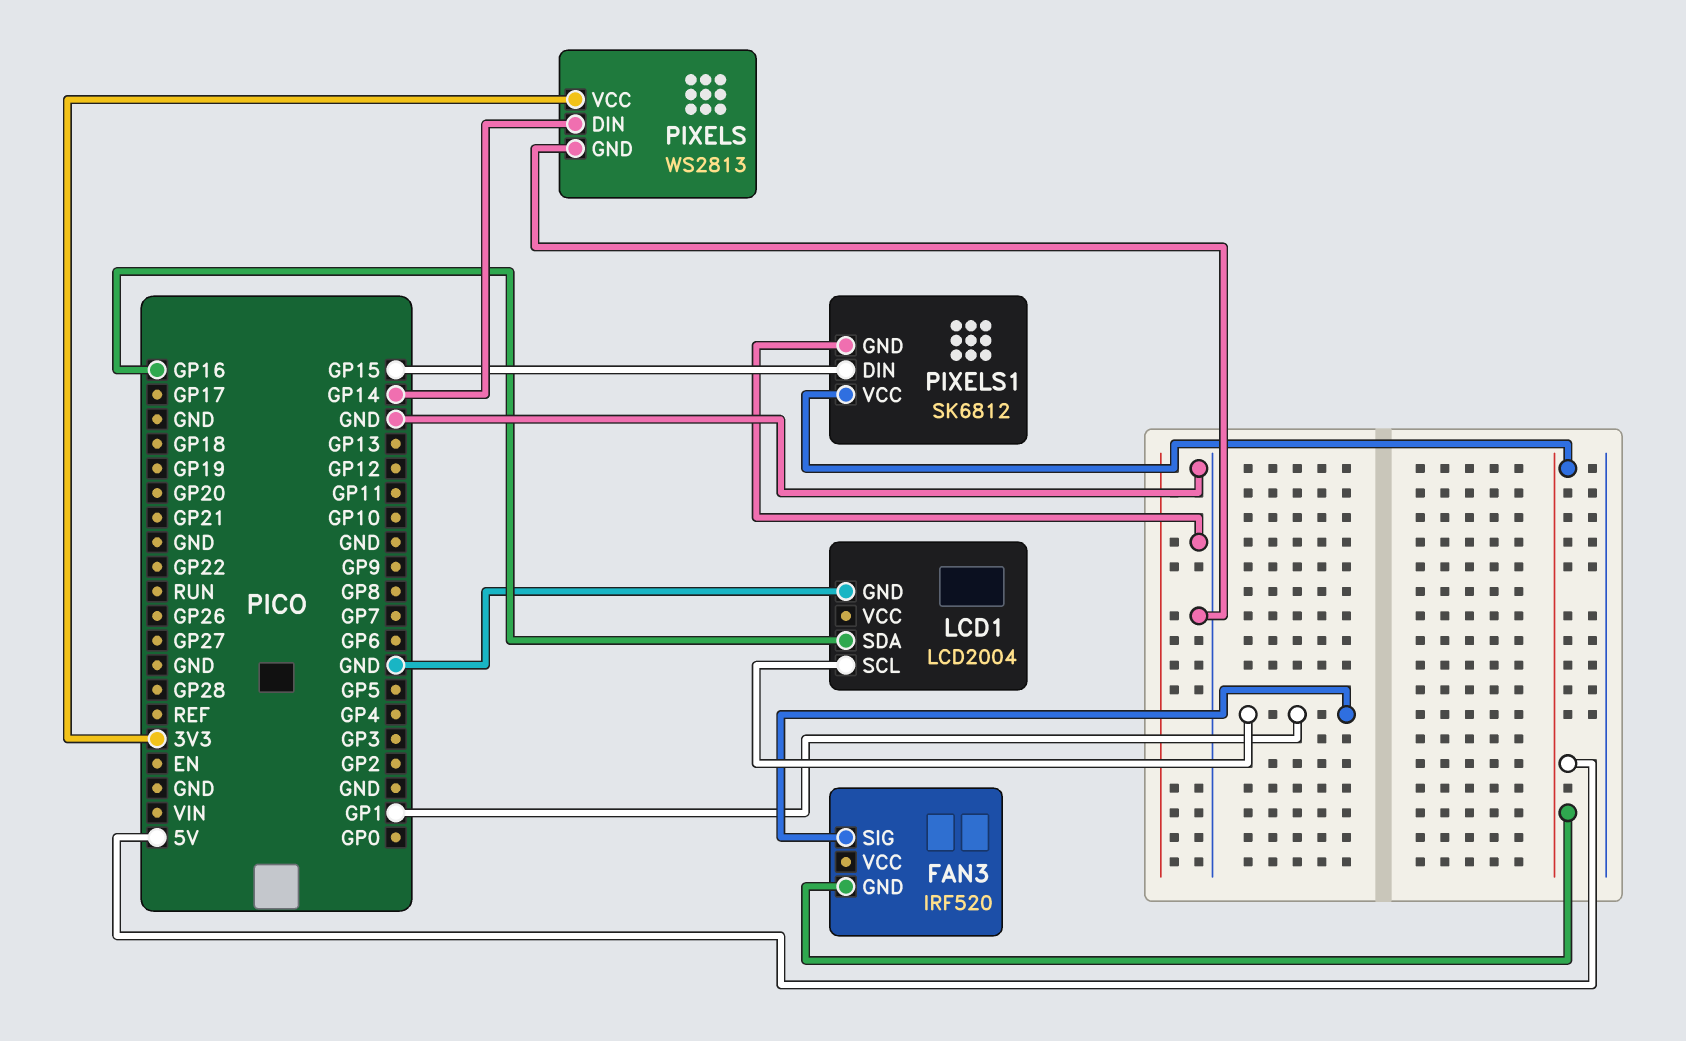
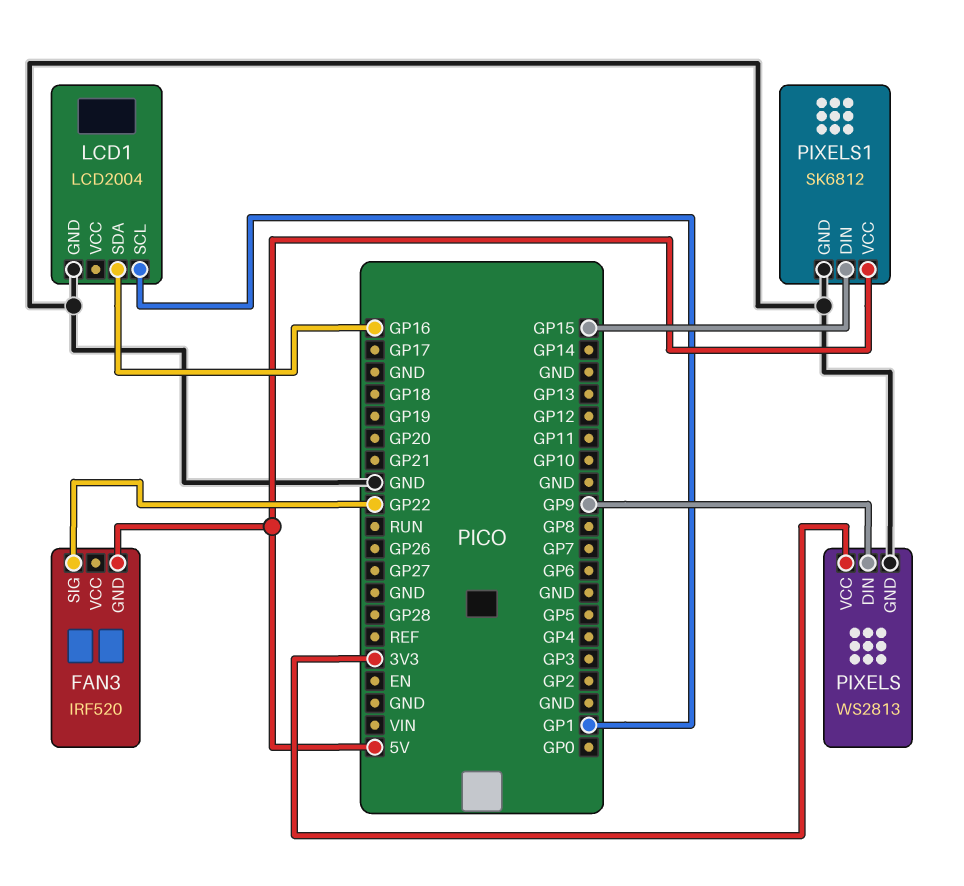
FAN3 pin SIG: GP1 -> GP22
PIXELS pin DIN: GP14 -> GP9

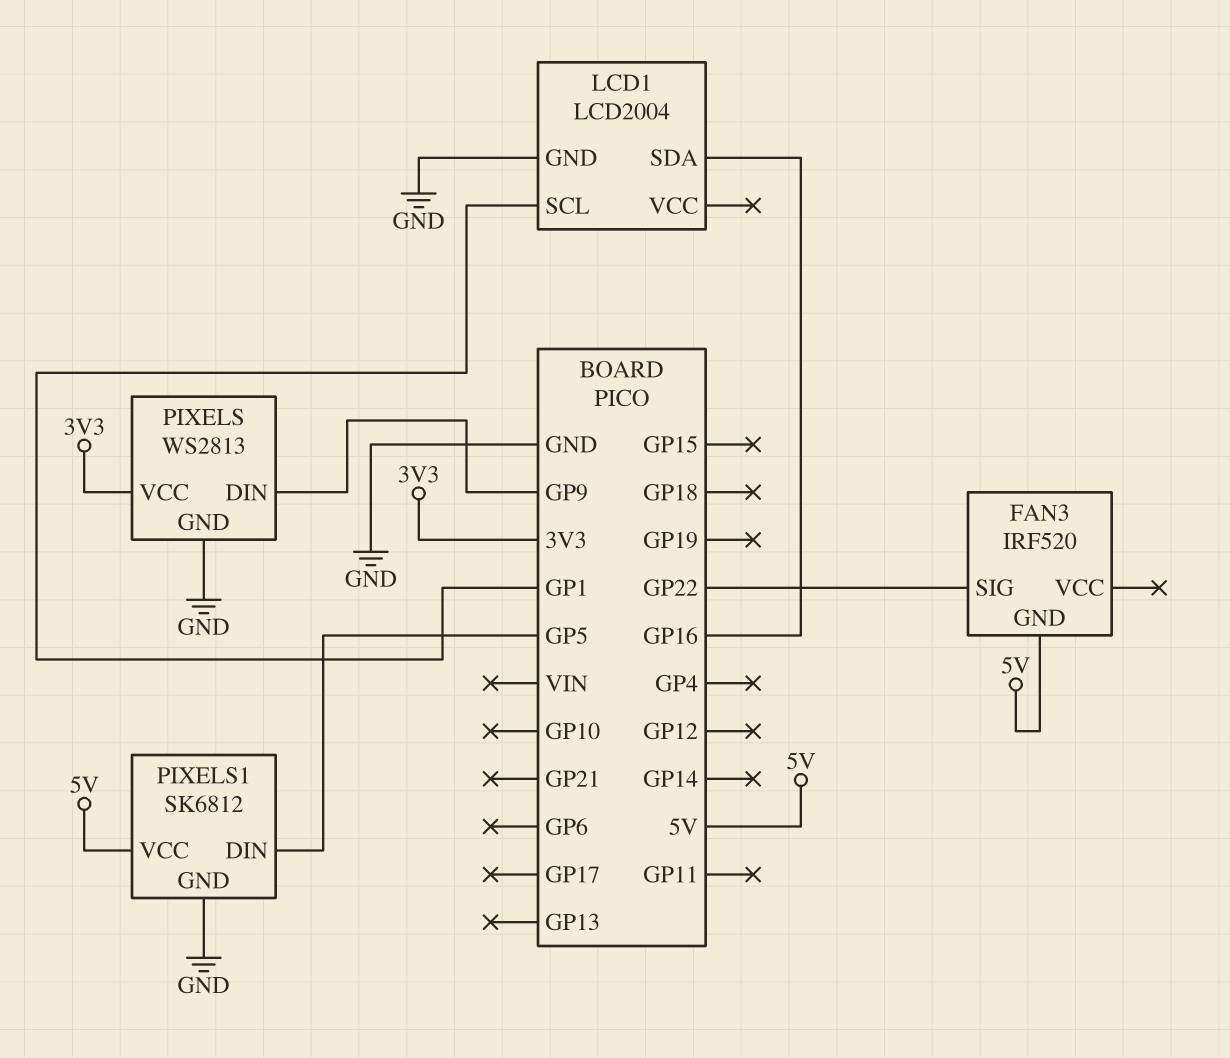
PIXELS1 pin DIN: GP15 -> GP5

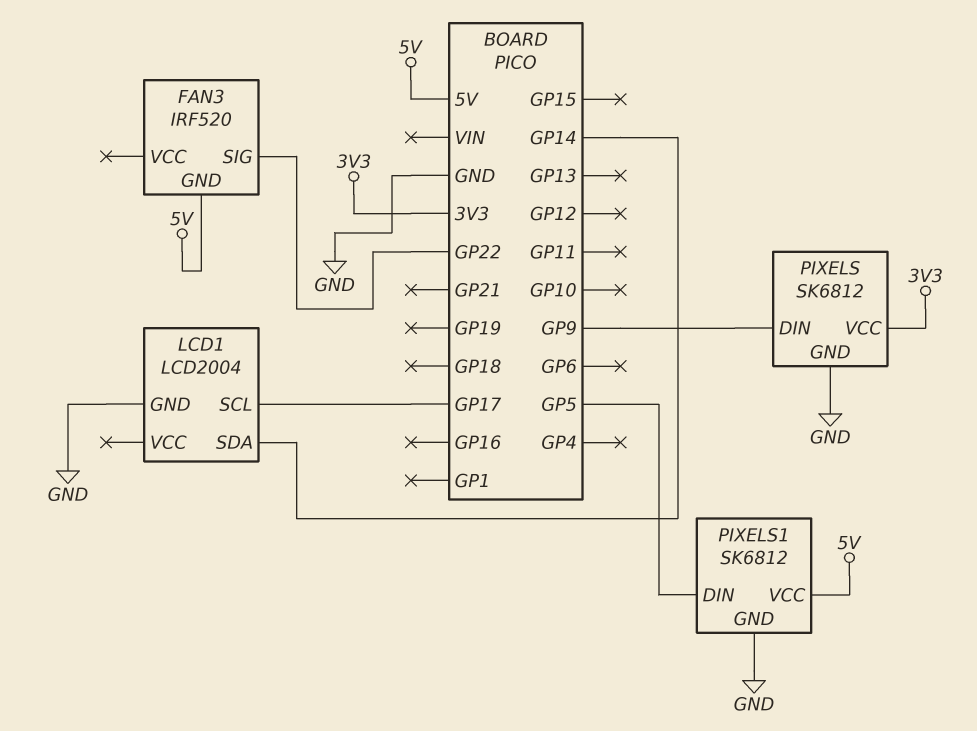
LCD1 pin SCL: GP1 -> GP17
LCD1 pin SDA: GP16 -> GP14
PIXELS: WS2813 -> SK6812

